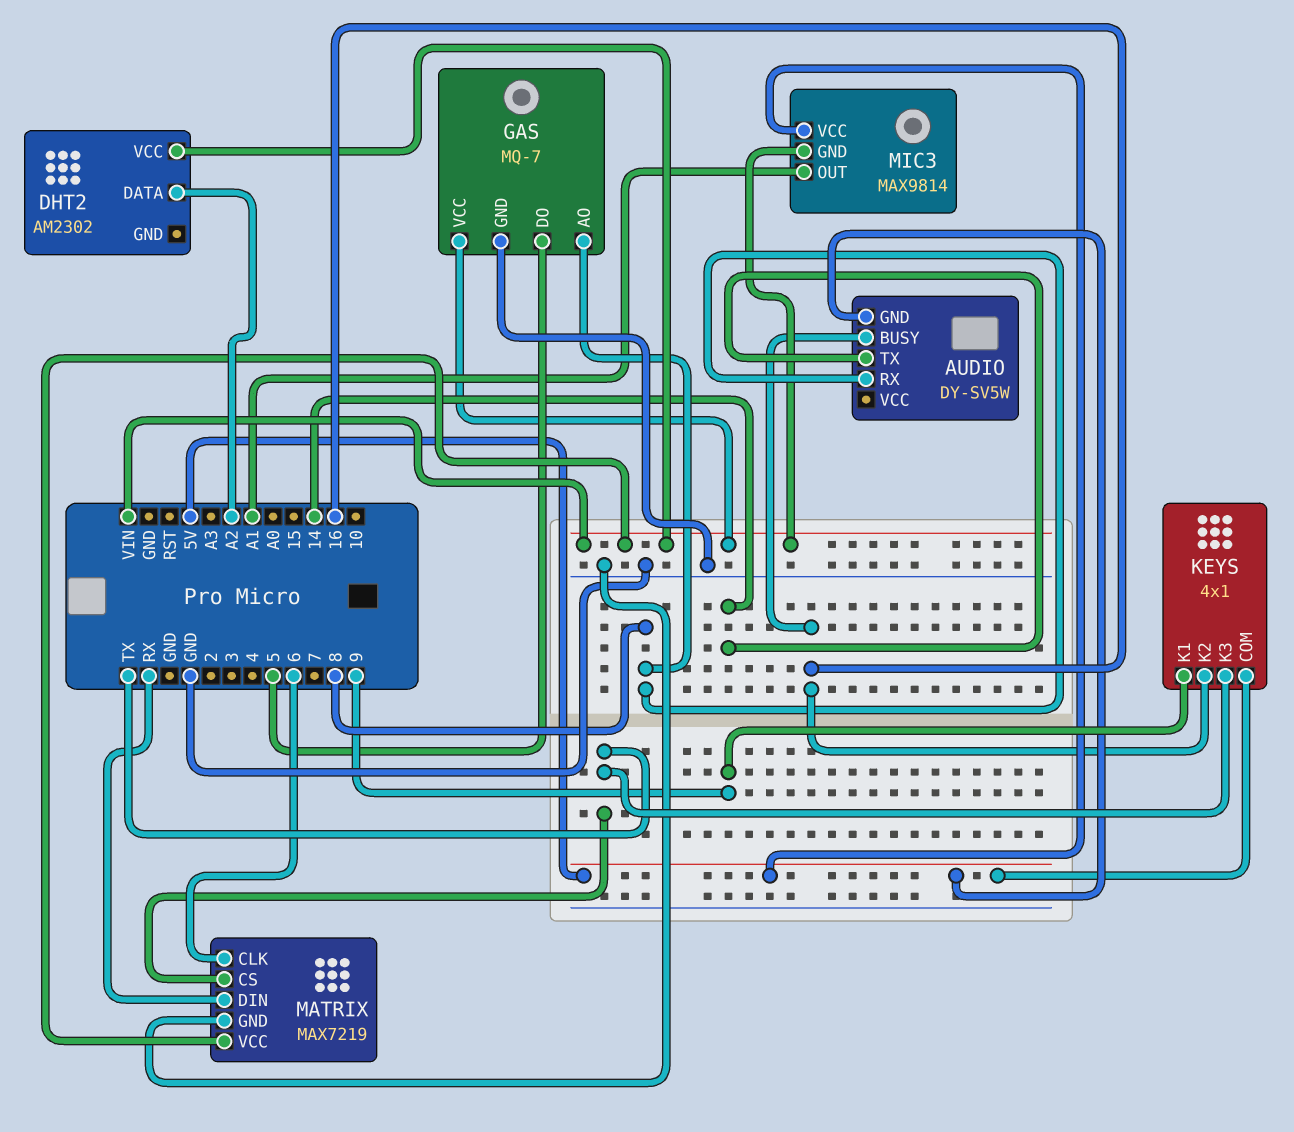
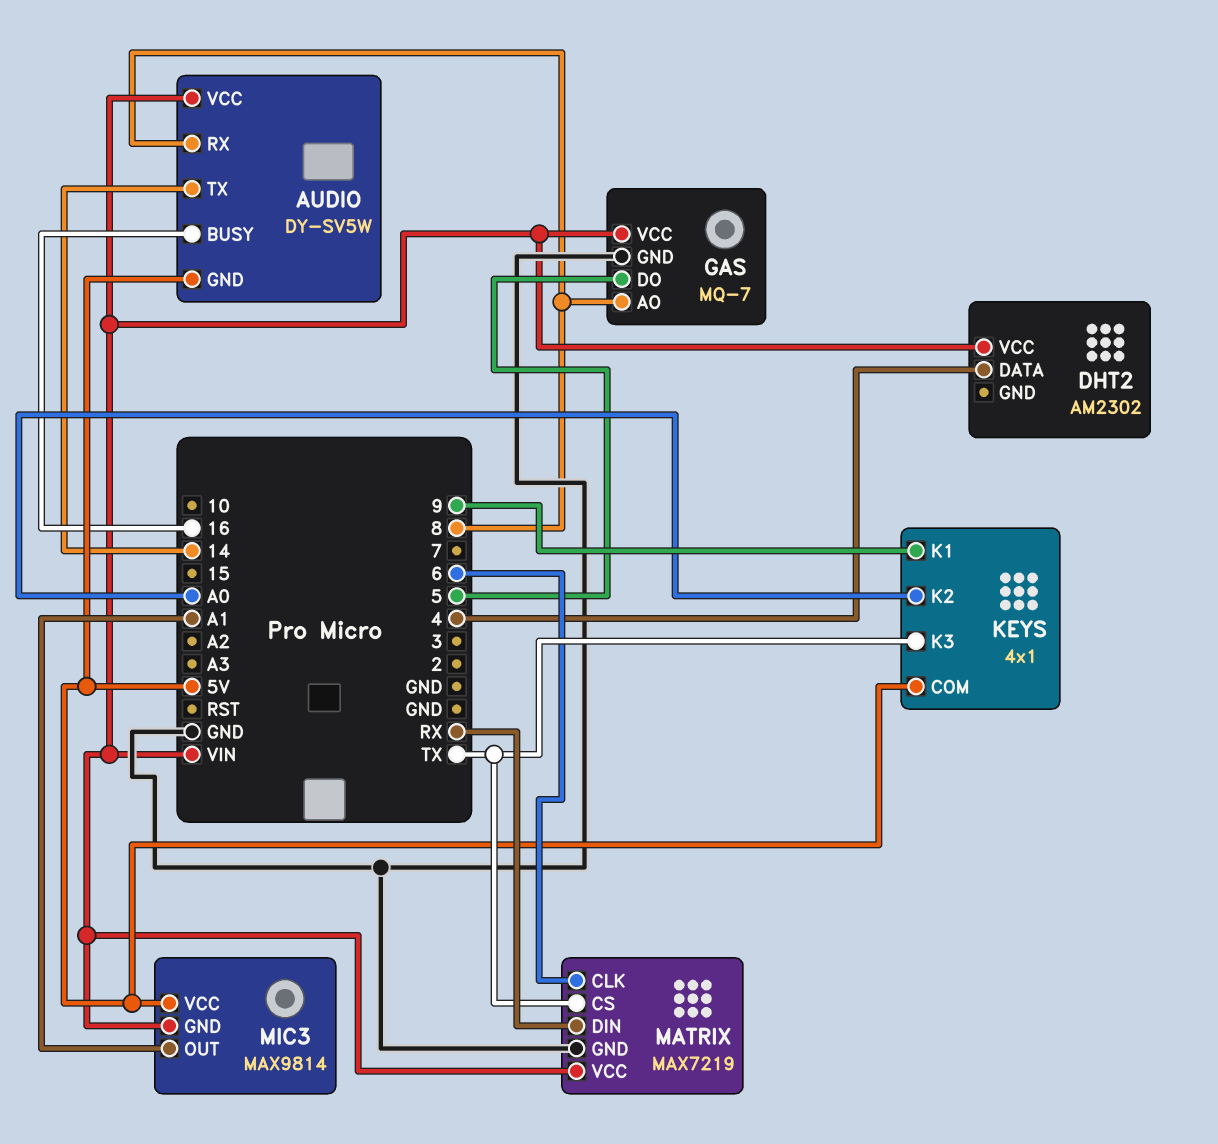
AUDIO pin VCC: none -> VIN
DHT2 pin DATA: A2 -> 4
KEYS pin K2: 16 -> A0

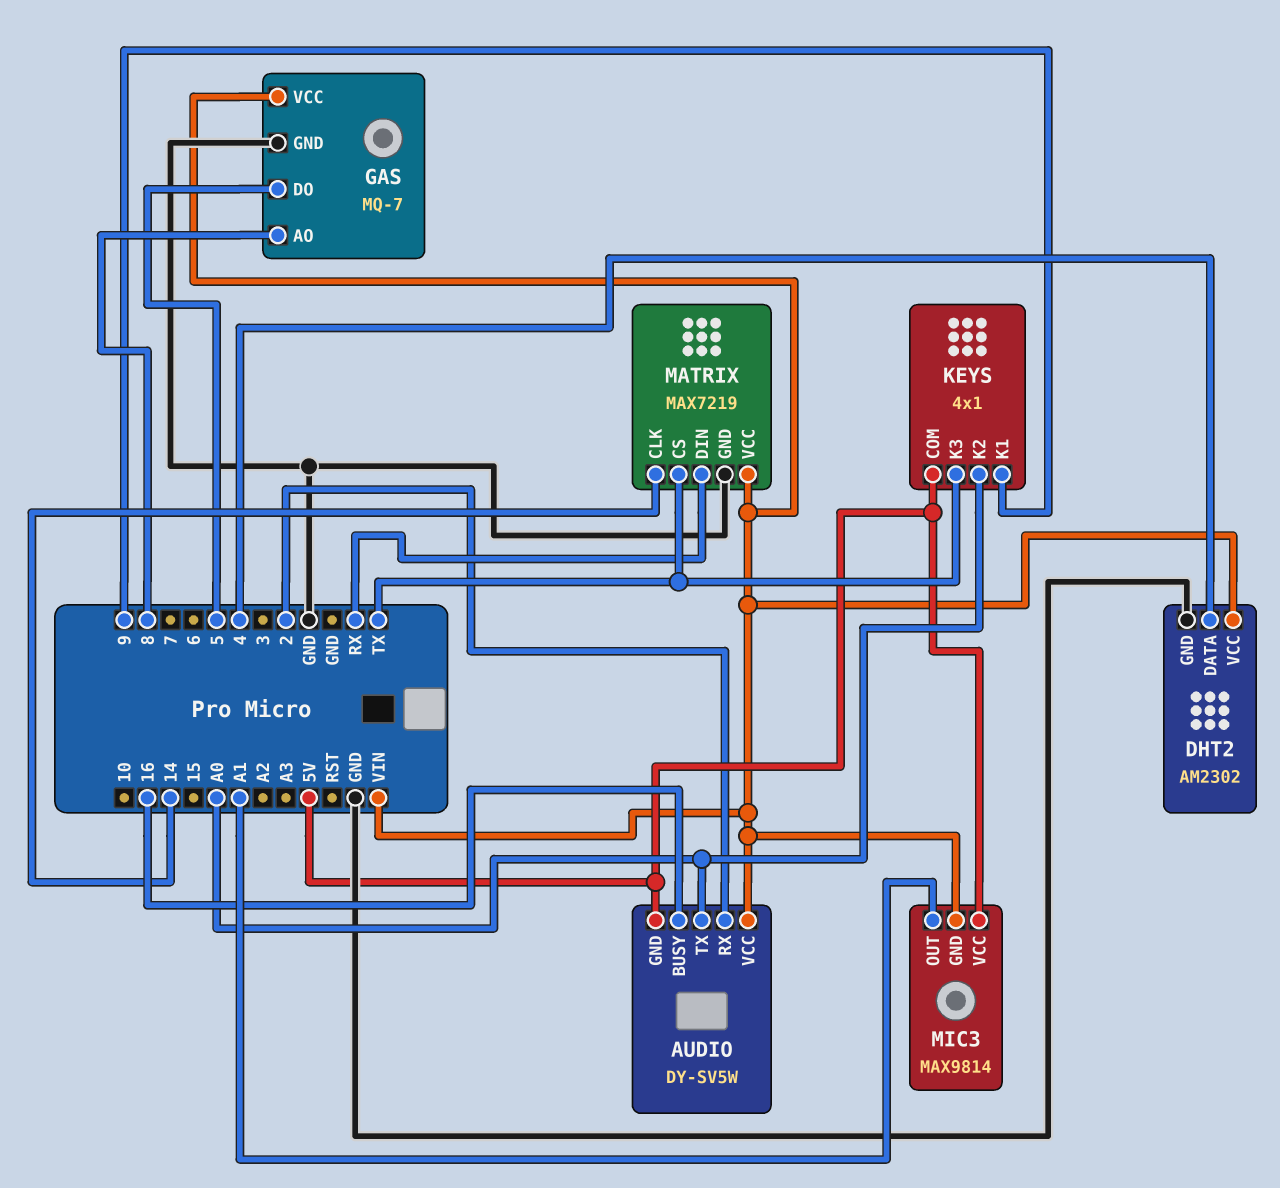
AUDIO pin RX: 8 -> 2
AUDIO pin TX: 14 -> A0
DHT2 pin GND: none -> GND
MATRIX pin CLK: 6 -> 14

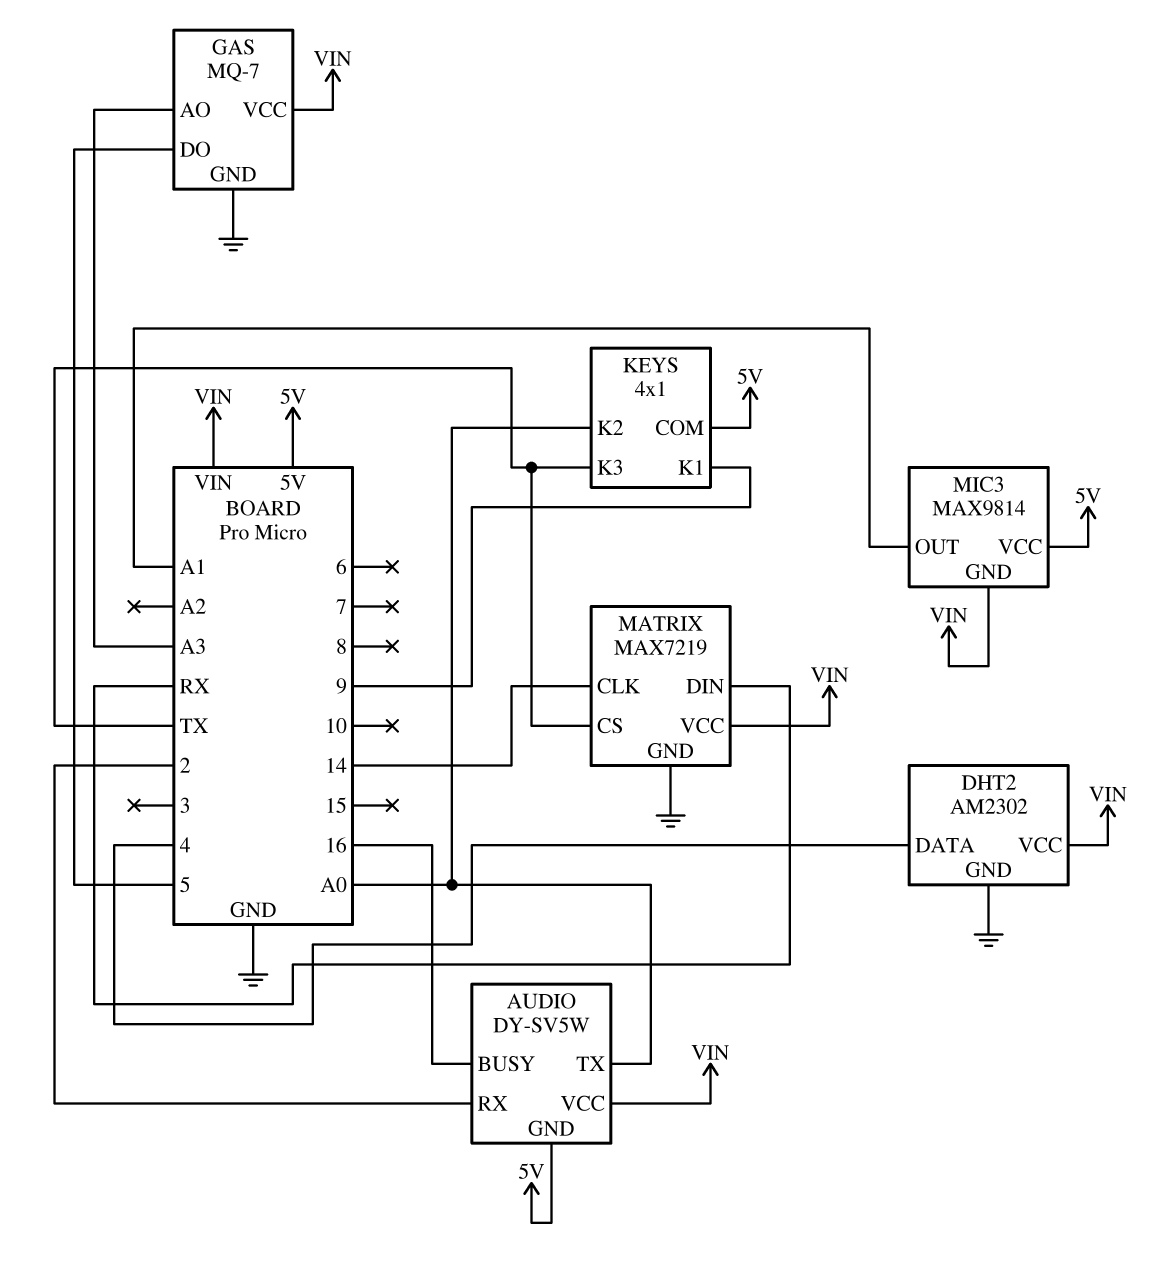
GAS pin AO: 8 -> A3

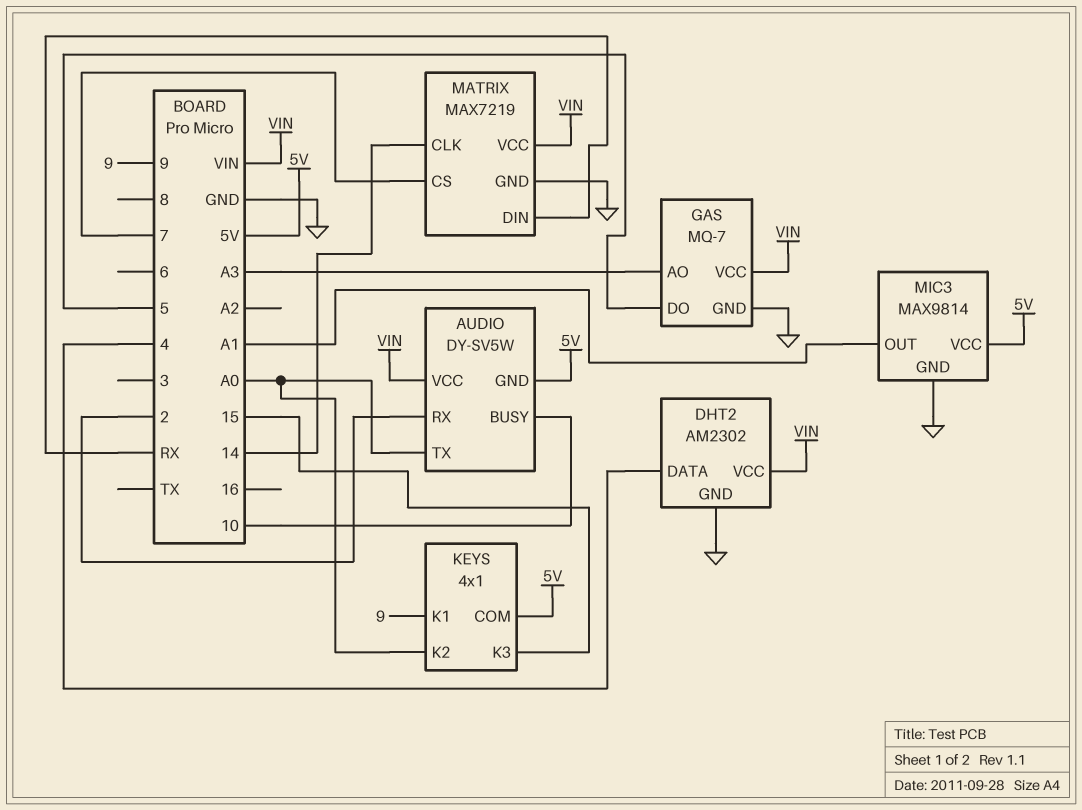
AUDIO pin BUSY: 16 -> 10
KEYS pin K3: TX -> 15
MATRIX pin CS: TX -> 7
MIC3 pin GND: VIN -> GND

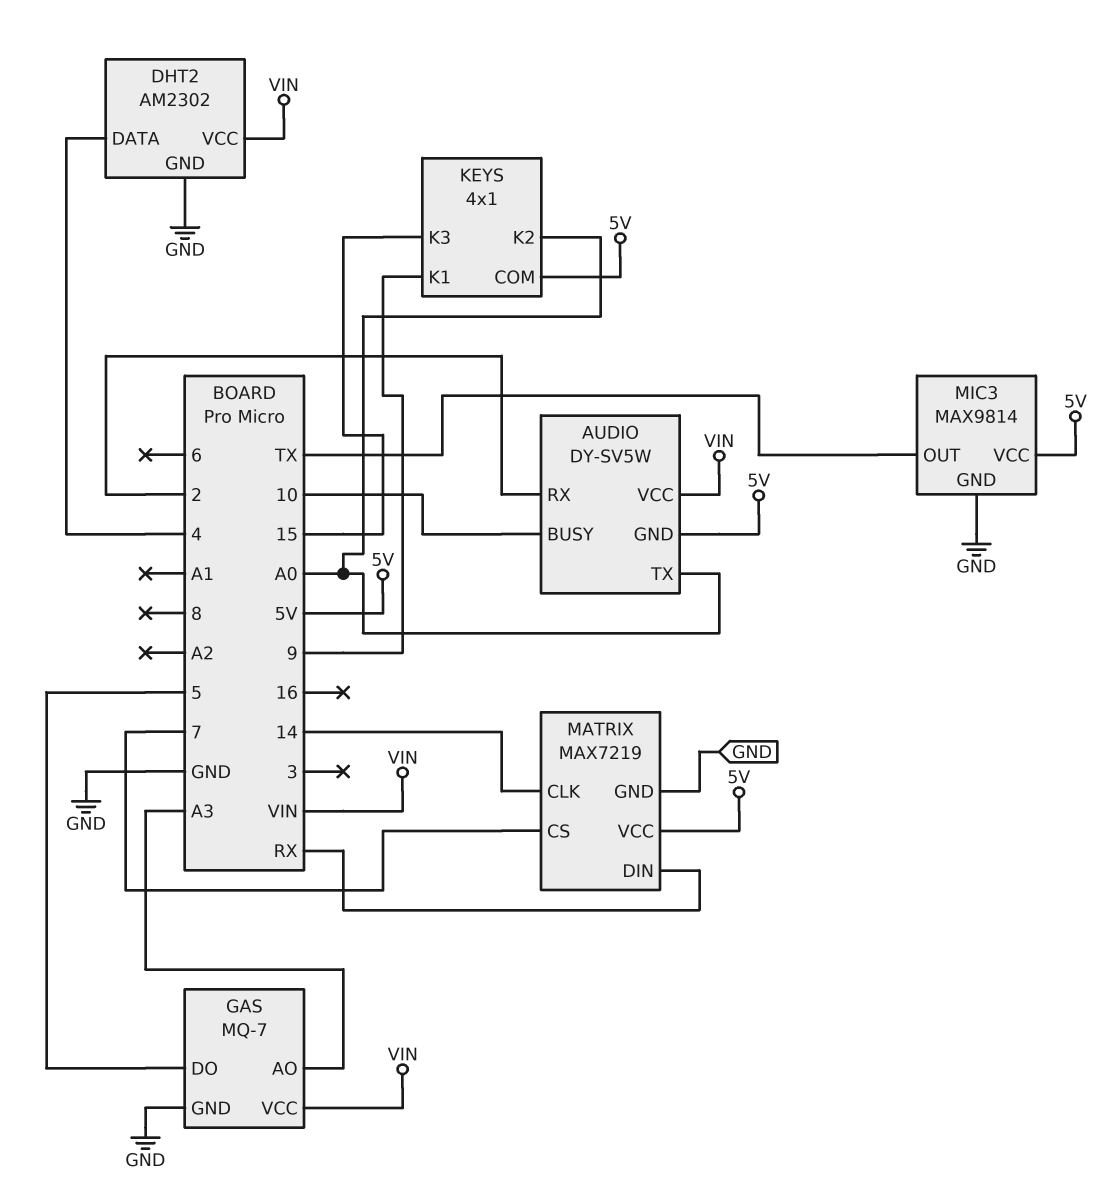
MATRIX pin VCC: VIN -> 5V
MIC3 pin OUT: A1 -> TX

